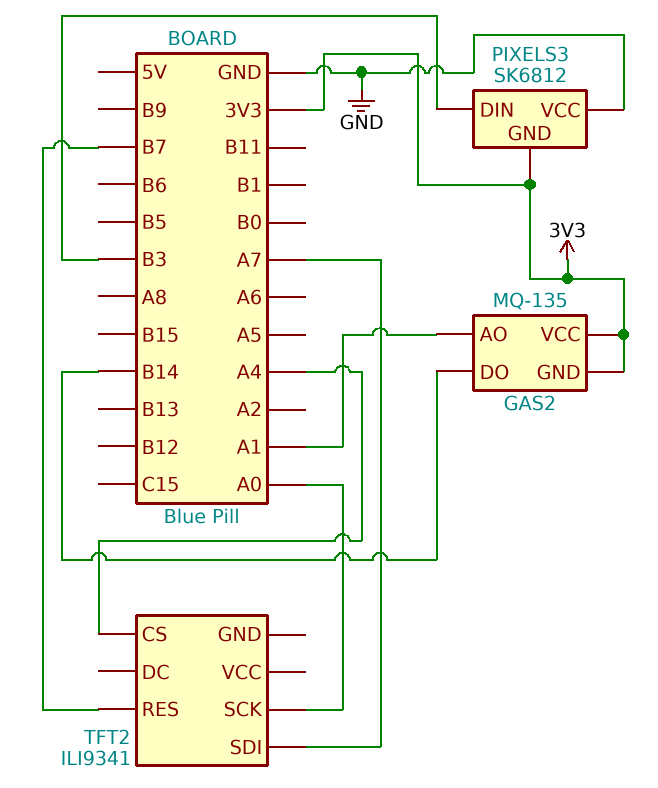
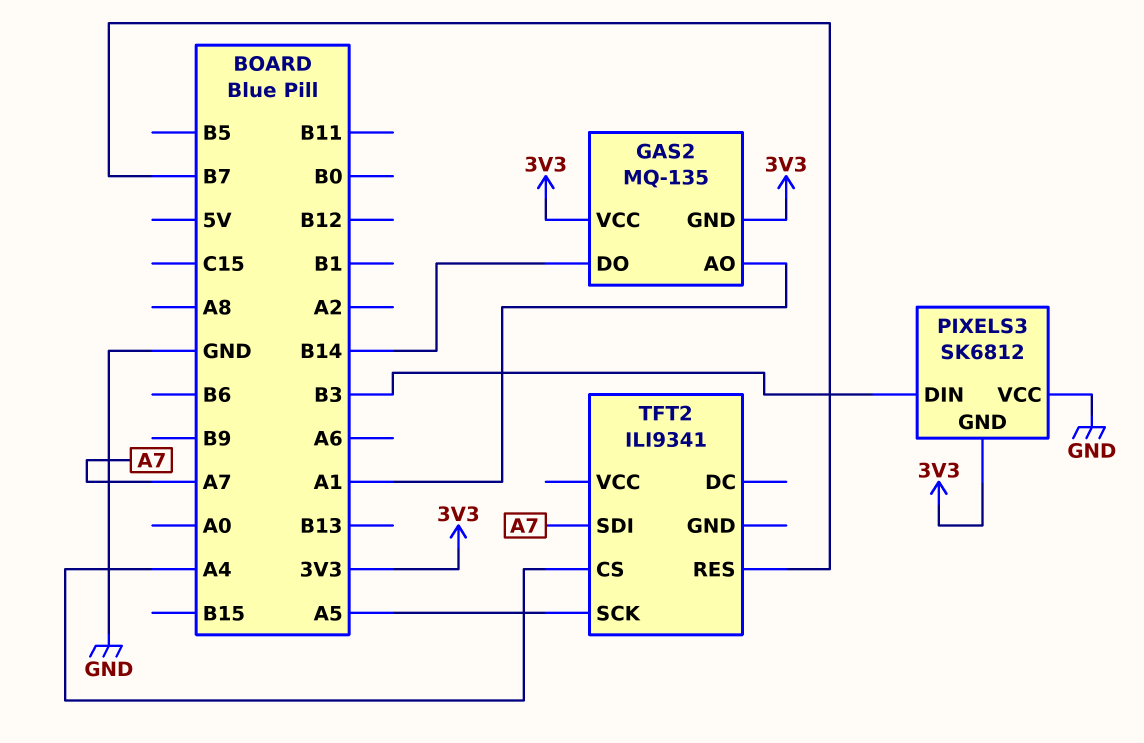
TFT2 pin SCK: A0 -> A5

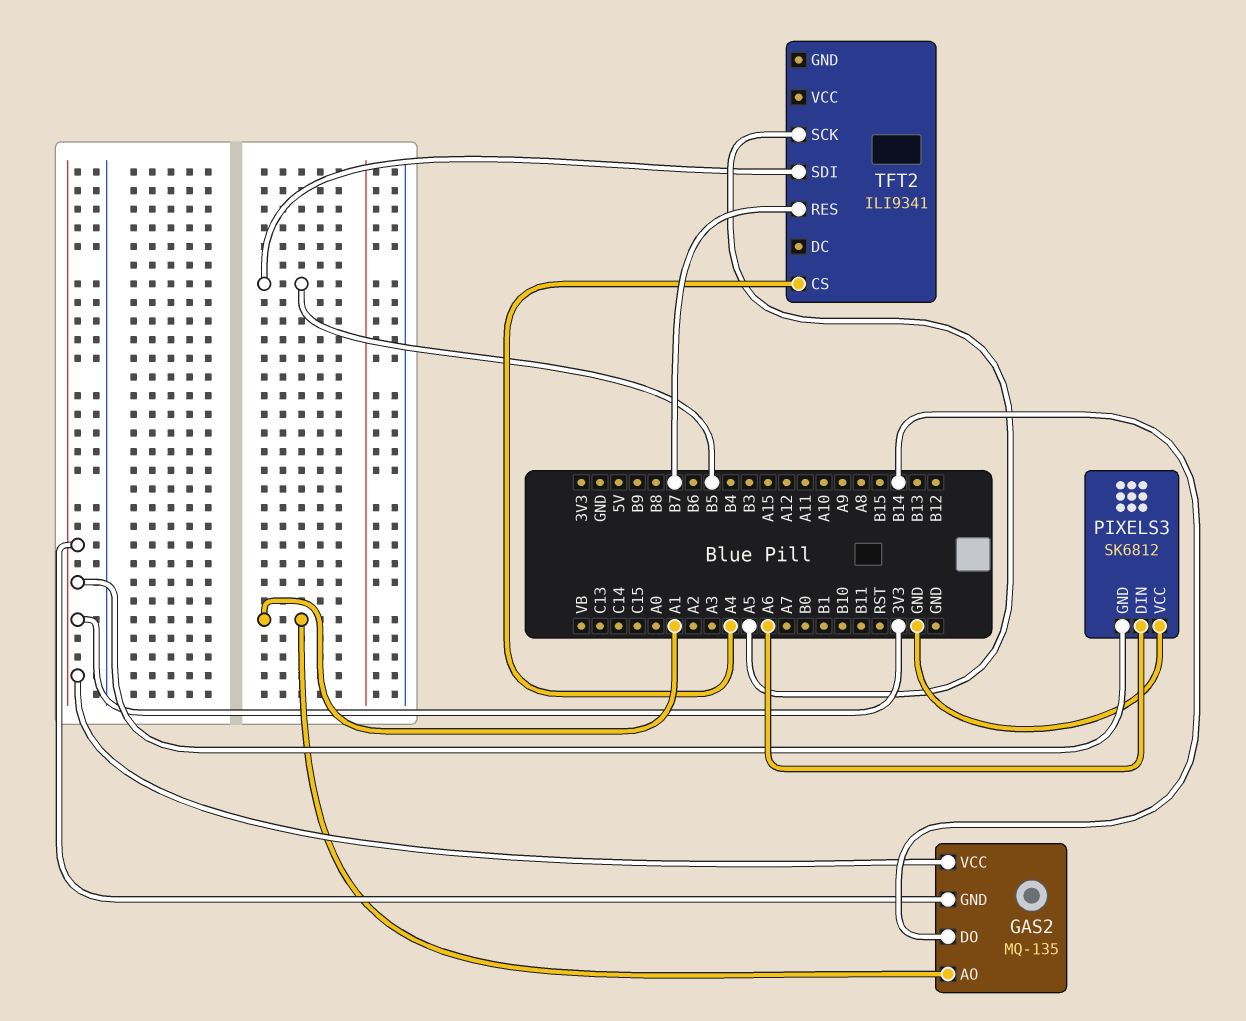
PIXELS3 pin DIN: B3 -> A6
TFT2 pin SDI: A7 -> B5

